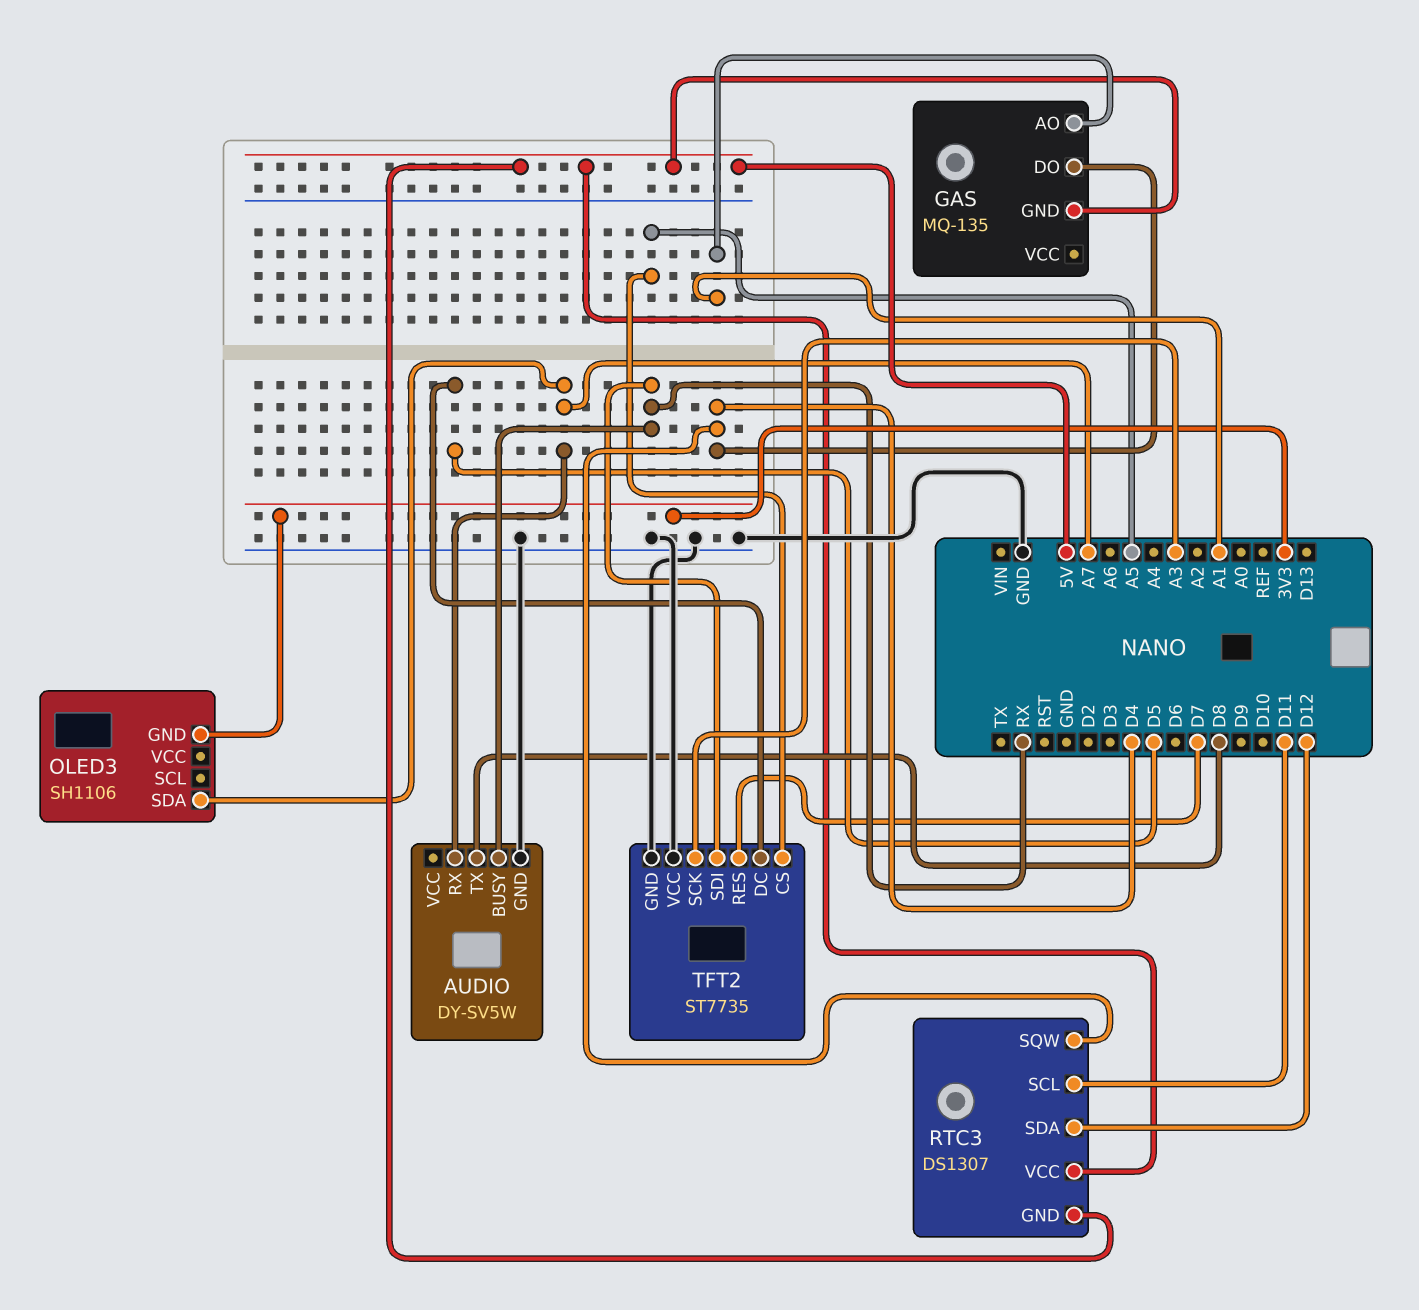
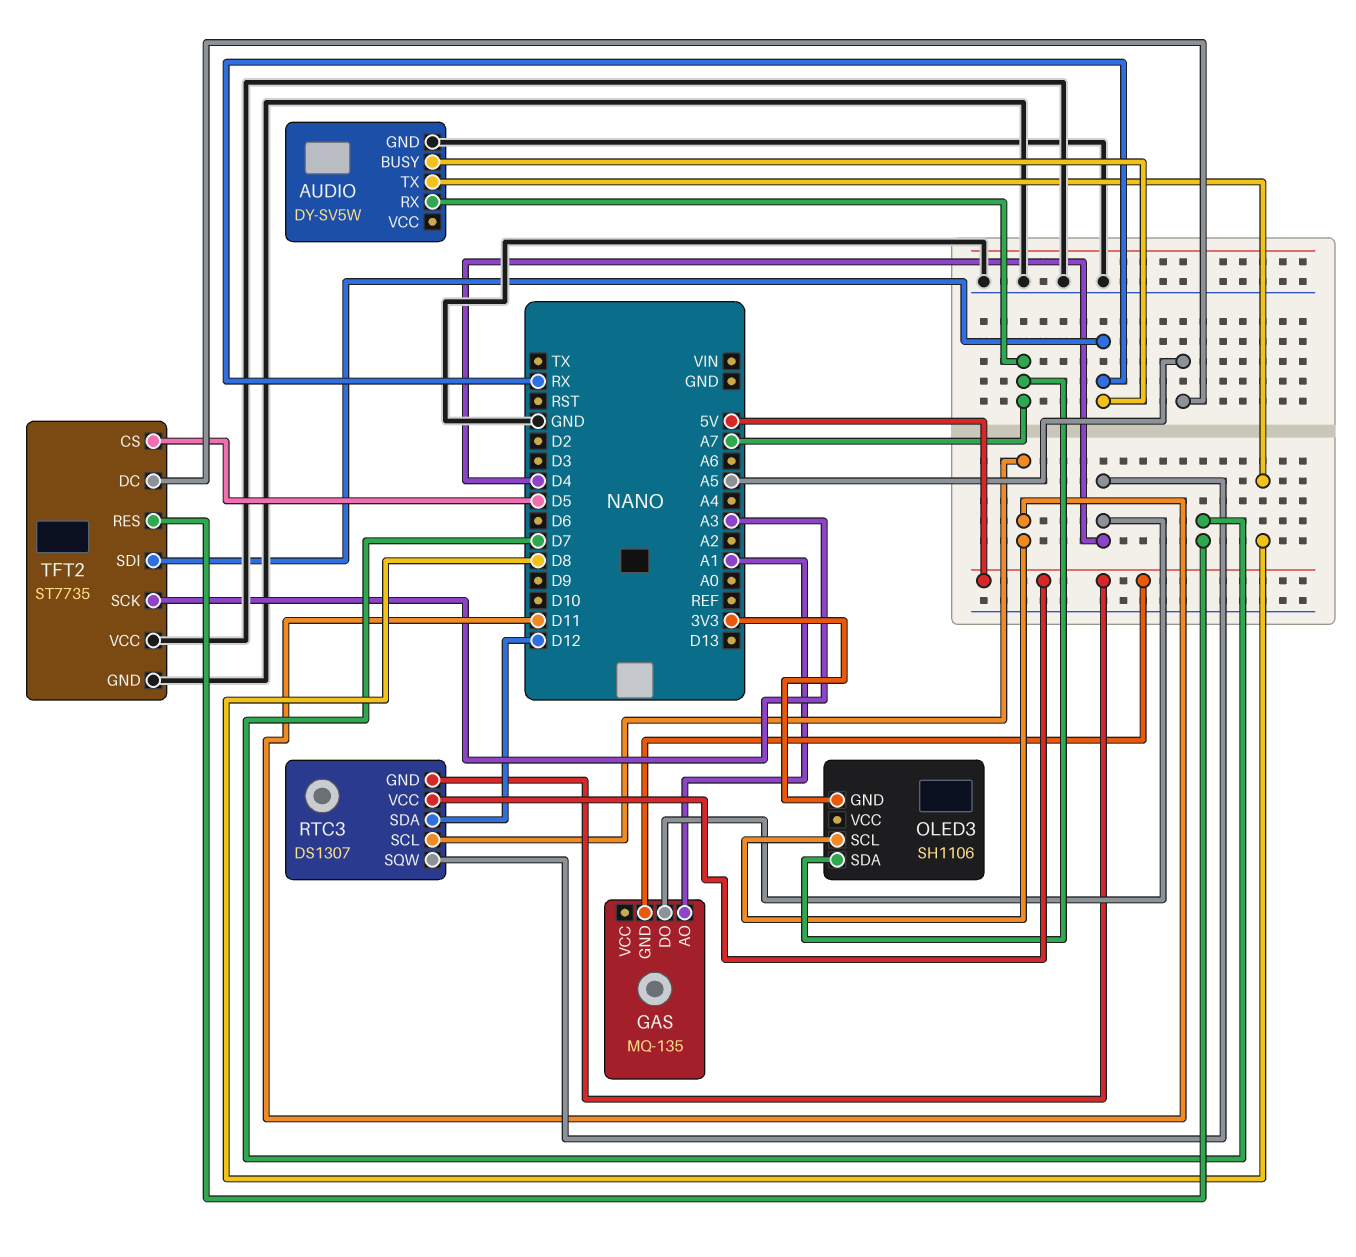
OLED3 pin SCL: none -> D11
TFT2 pin CS: A5 -> D5
TFT2 pin DC: D5 -> A5

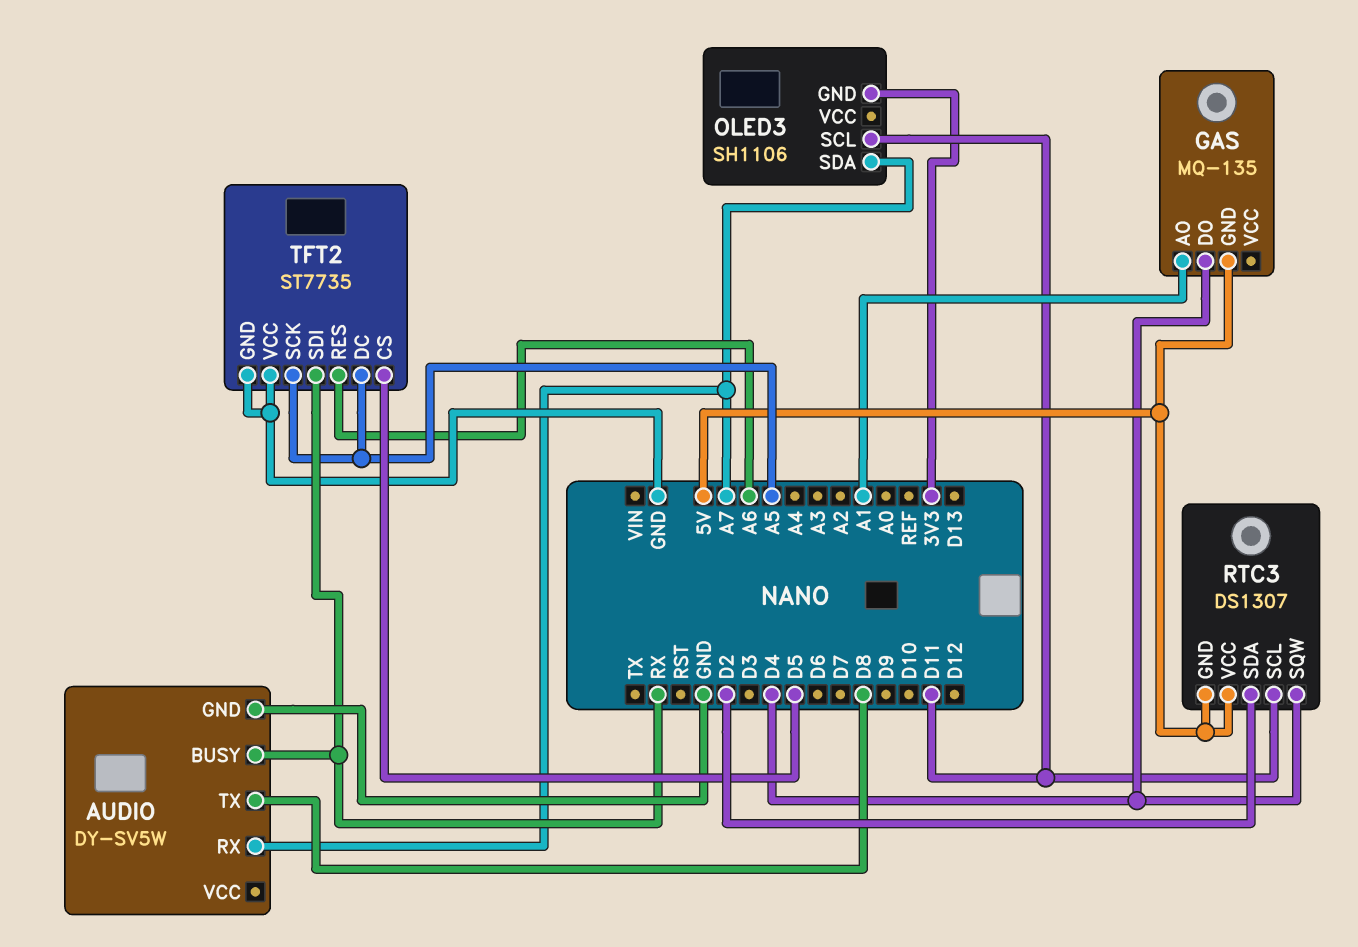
RTC3 pin SDA: D12 -> D2
TFT2 pin RES: D7 -> A6
TFT2 pin SCK: A3 -> A5

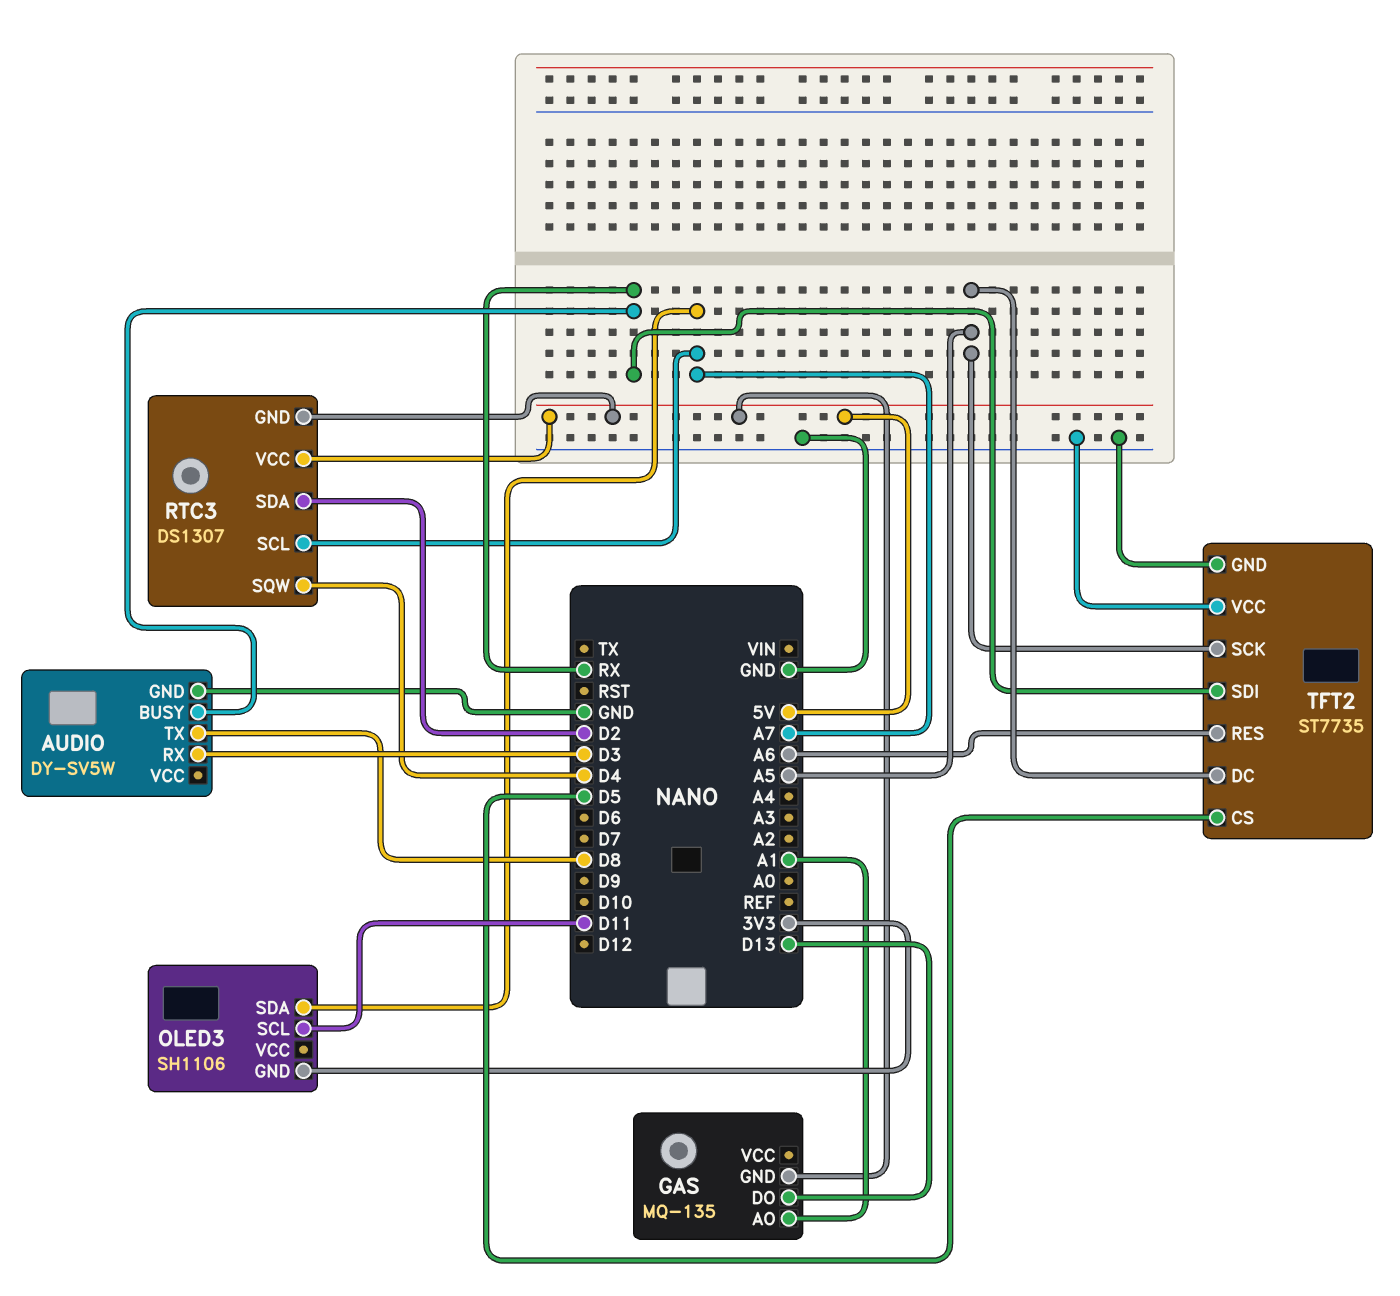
AUDIO pin RX: A7 -> D3
GAS pin DO: D4 -> D13
RTC3 pin SCL: D11 -> A7

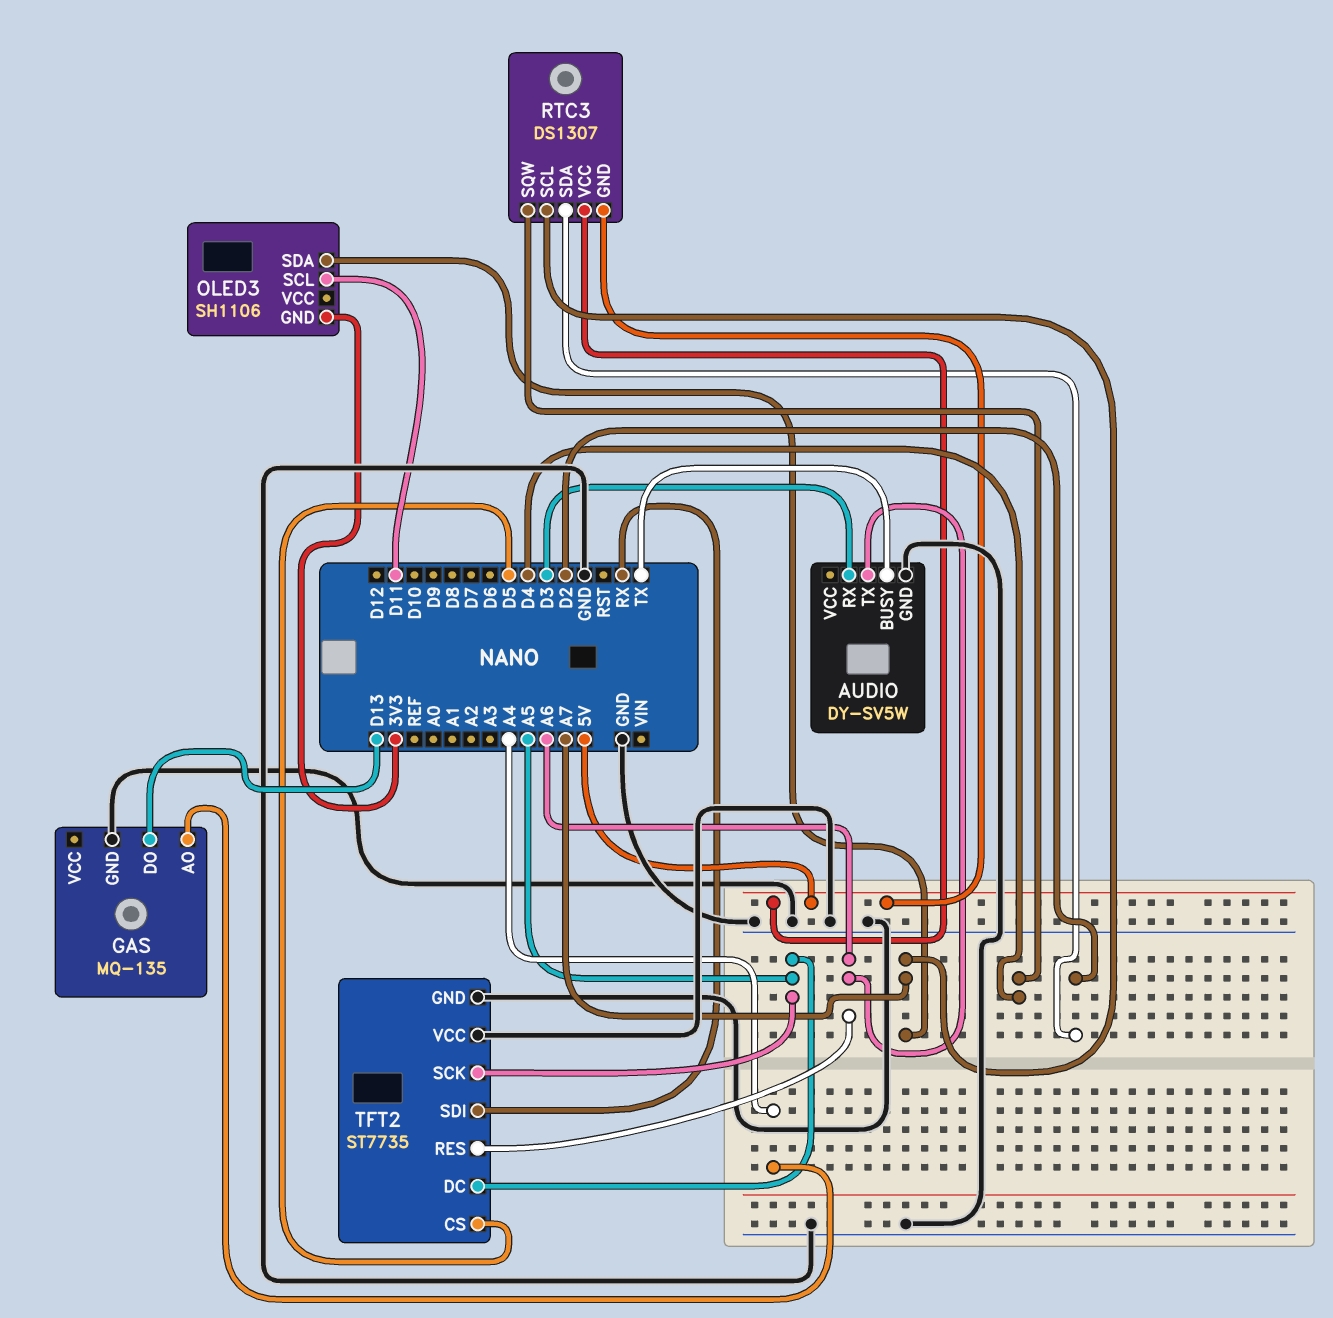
AUDIO pin BUSY: RX -> TX
AUDIO pin TX: D8 -> A6
GAS pin AO: A1 -> A4
GAS pin GND: 5V -> GND

